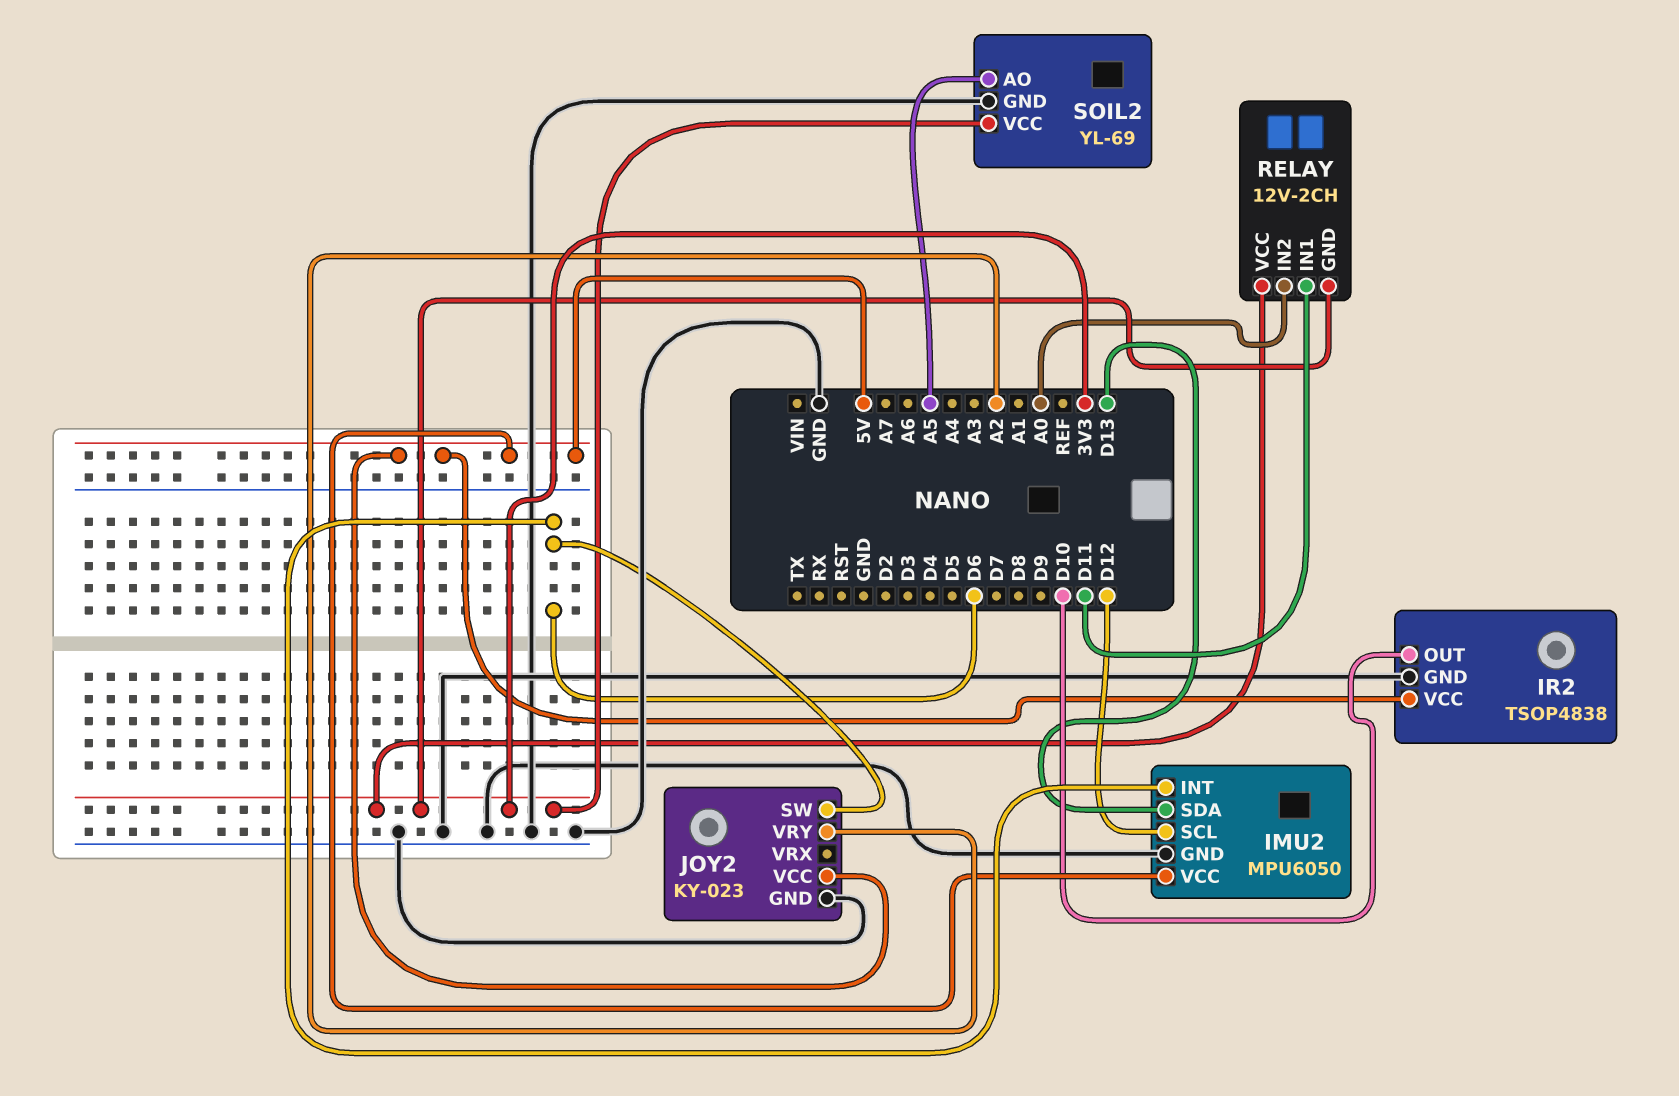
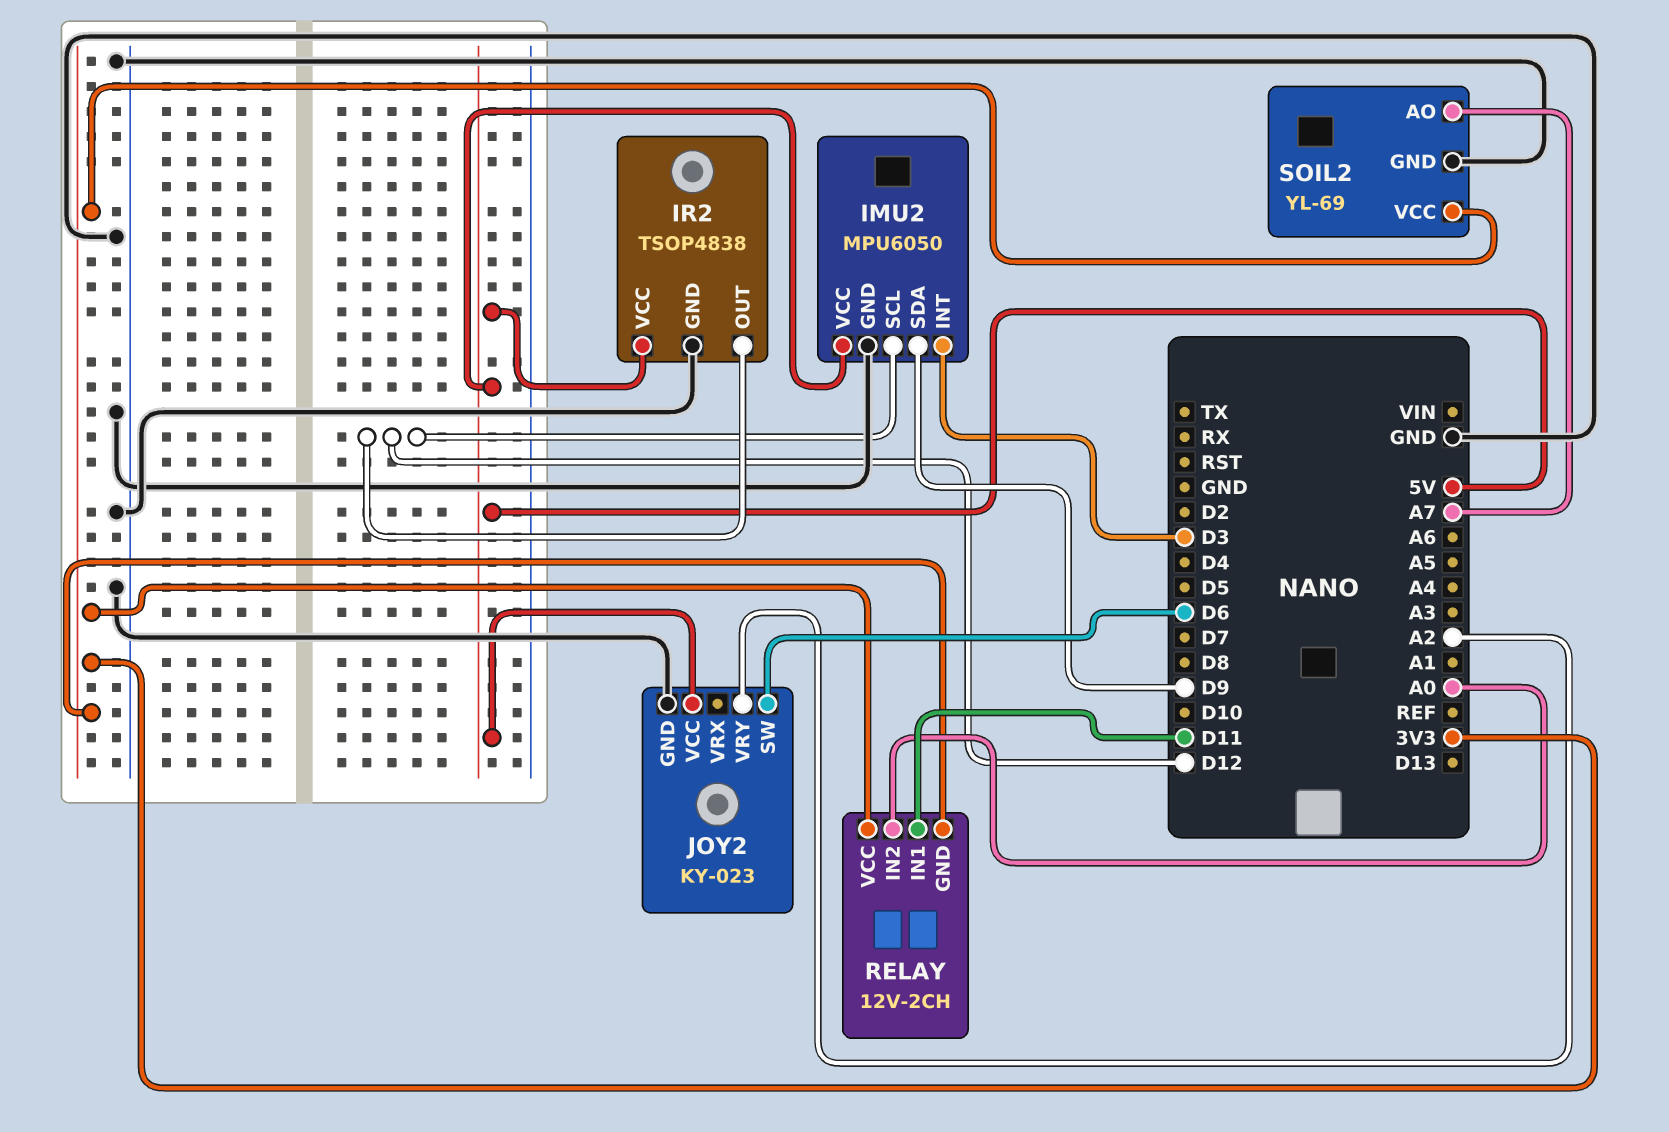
IMU2 pin INT: D6 -> D3
IMU2 pin SDA: D13 -> D9
IR2 pin OUT: D10 -> D12
SOIL2 pin AO: A5 -> A7

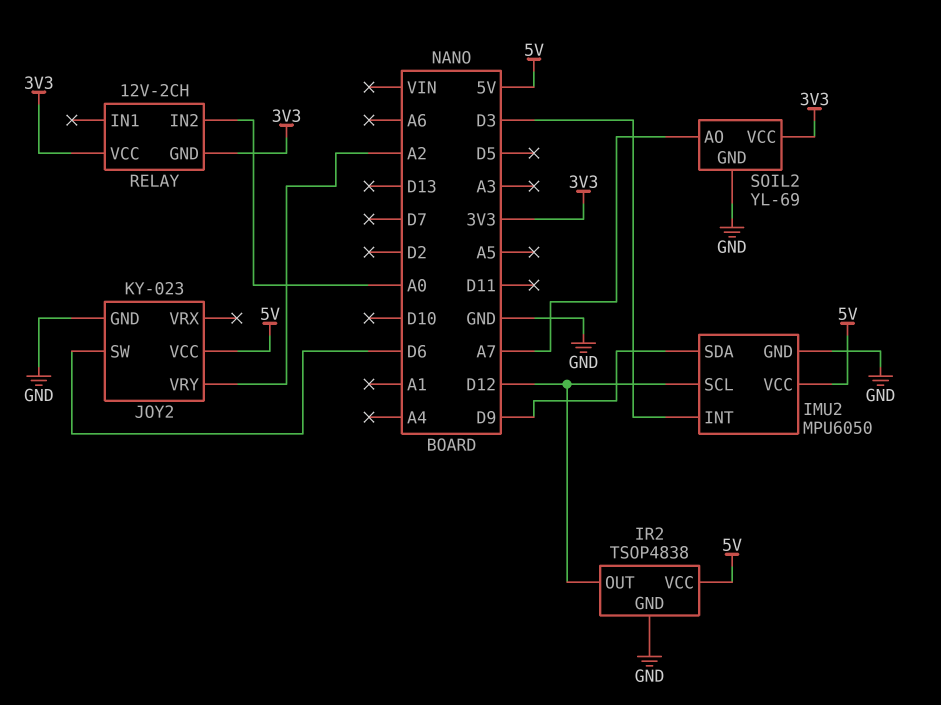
RELAY pin IN1: D11 -> none

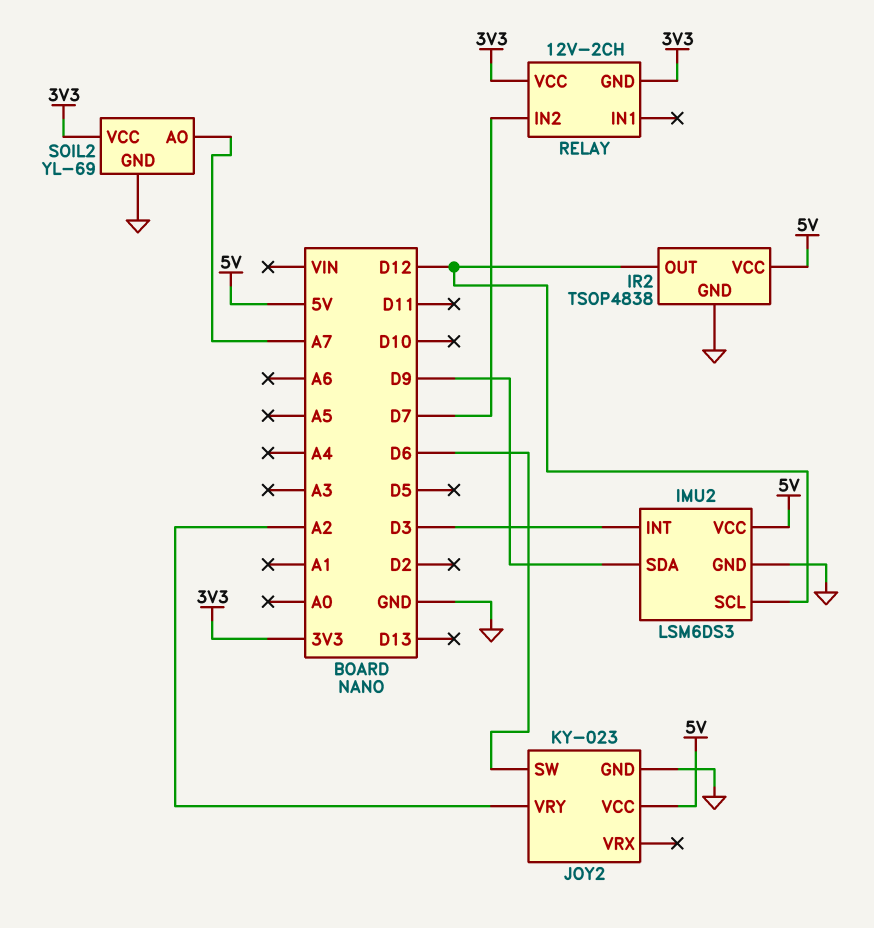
IMU2: MPU6050 -> LSM6DS3
RELAY pin IN2: A0 -> D7

